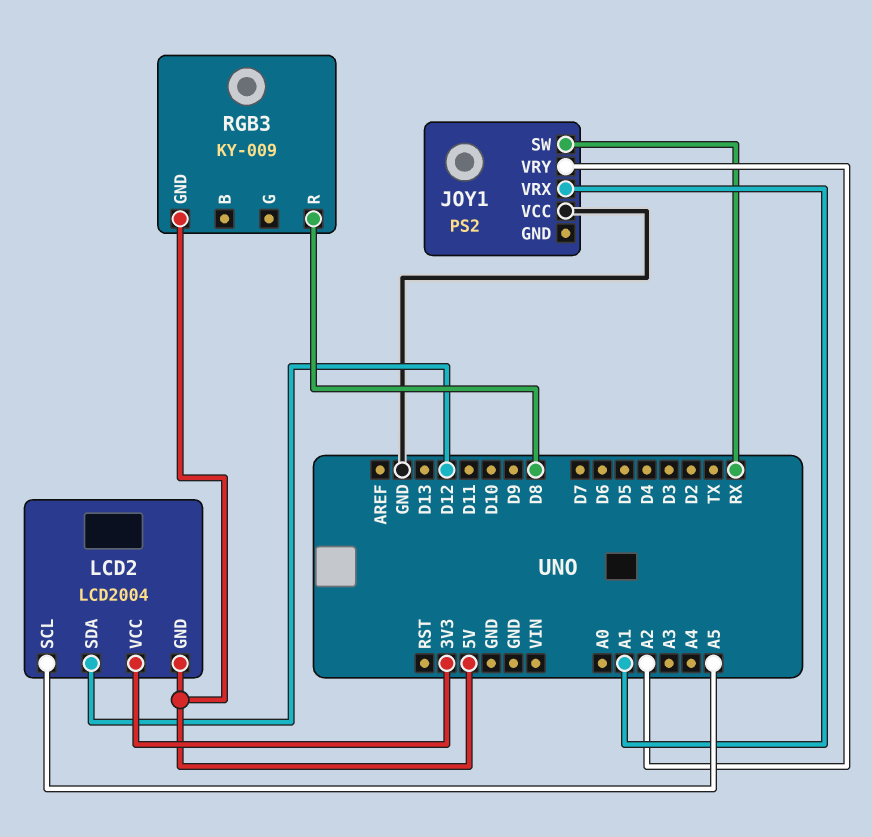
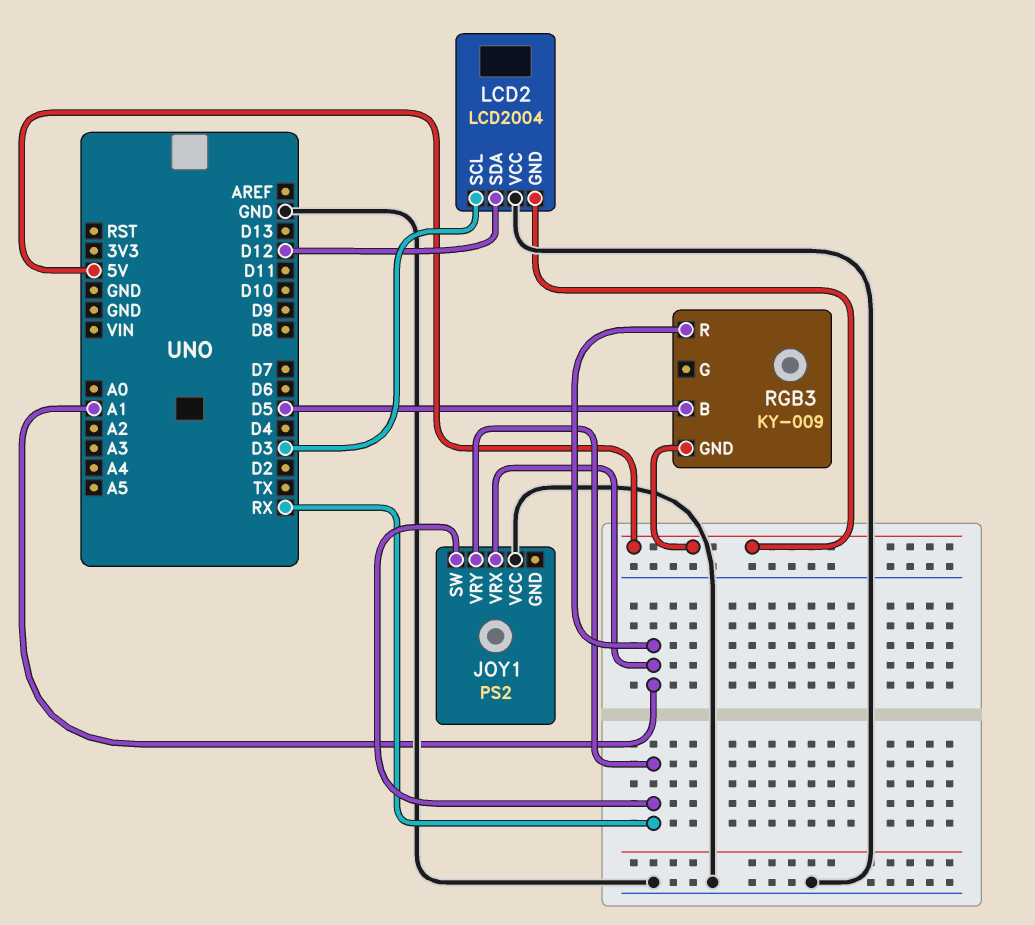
JOY1 pin VRY: A2 -> RX
LCD2 pin SCL: A5 -> D3
LCD2 pin VCC: 3V3 -> GND
RGB3 pin B: none -> D5
RGB3 pin R: D8 -> A1

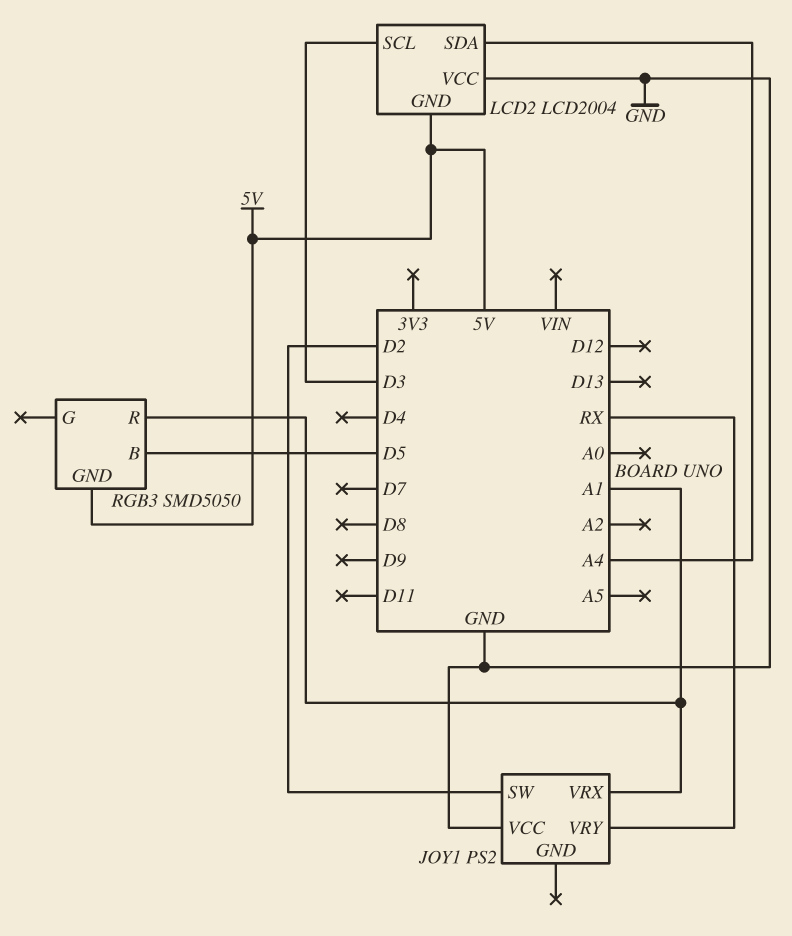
JOY1 pin SW: RX -> D2
LCD2 pin SDA: D12 -> A4
RGB3: KY-009 -> SMD5050

